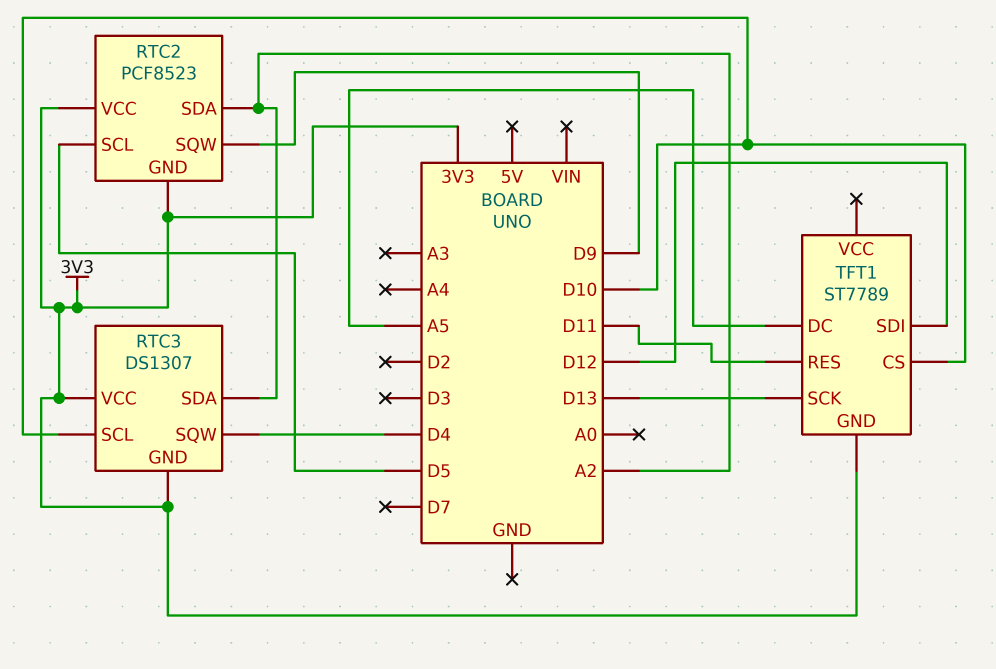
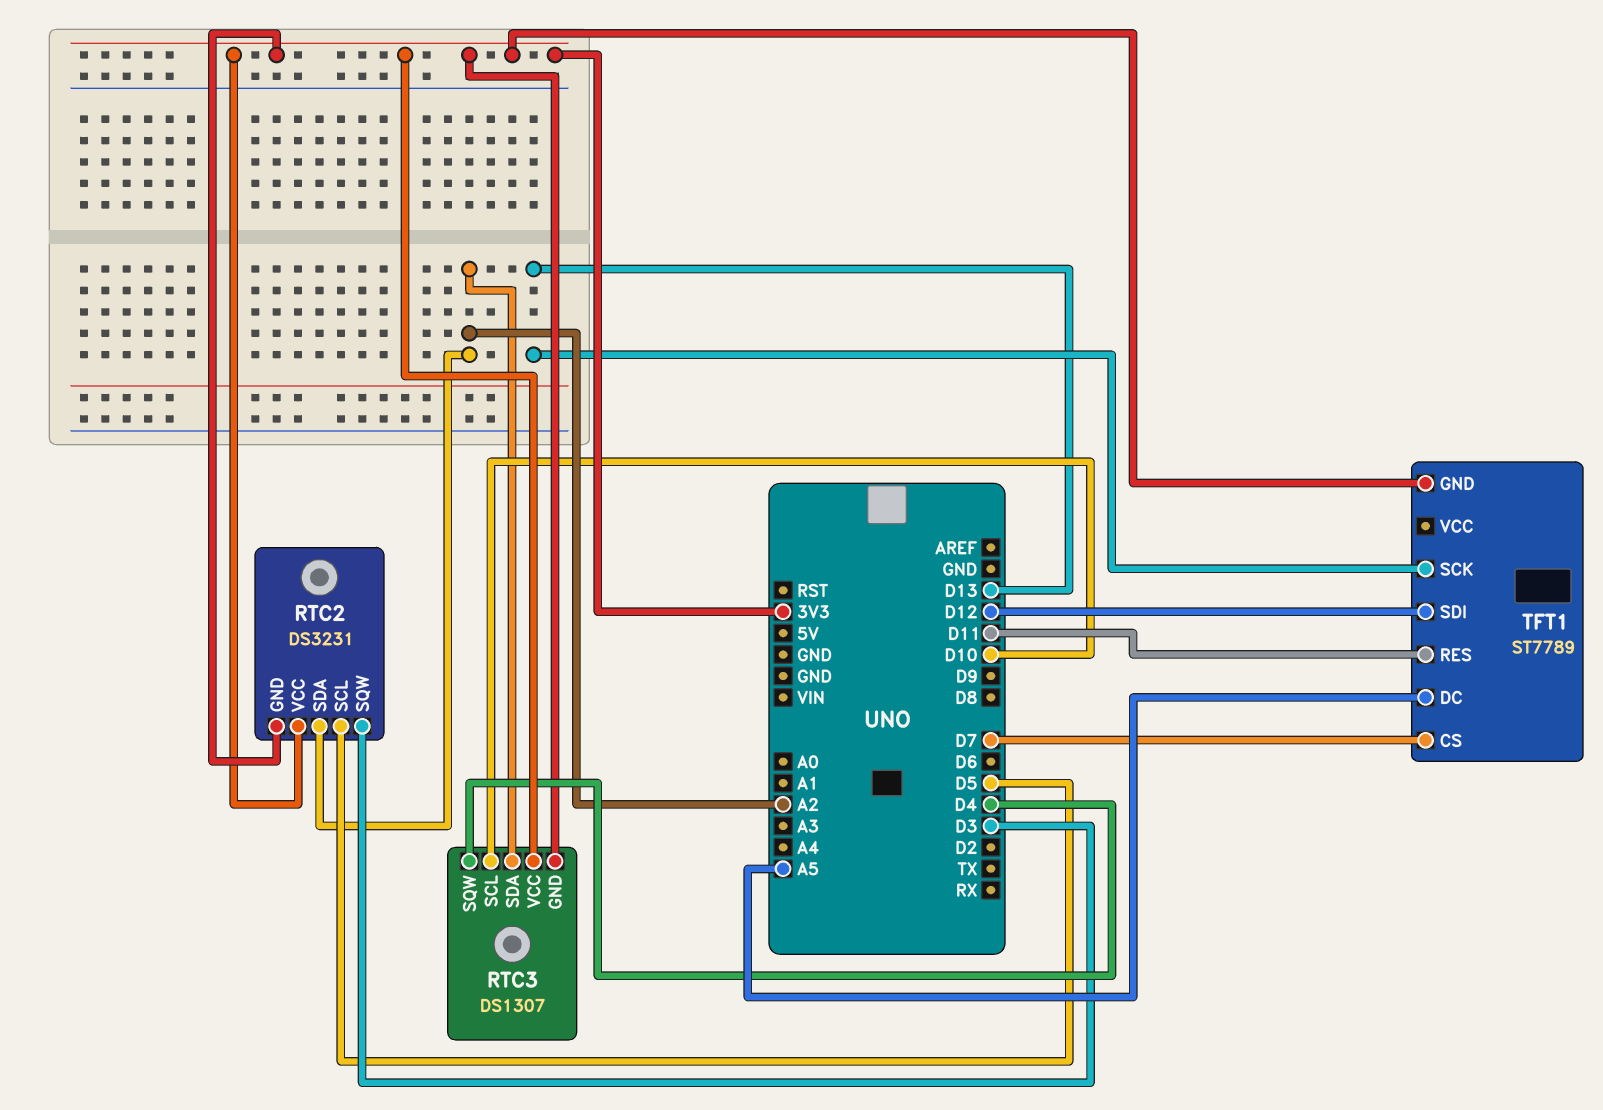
RTC2: PCF8523 -> DS3231
RTC2 pin SQW: D9 -> D3
TFT1 pin CS: D10 -> D7

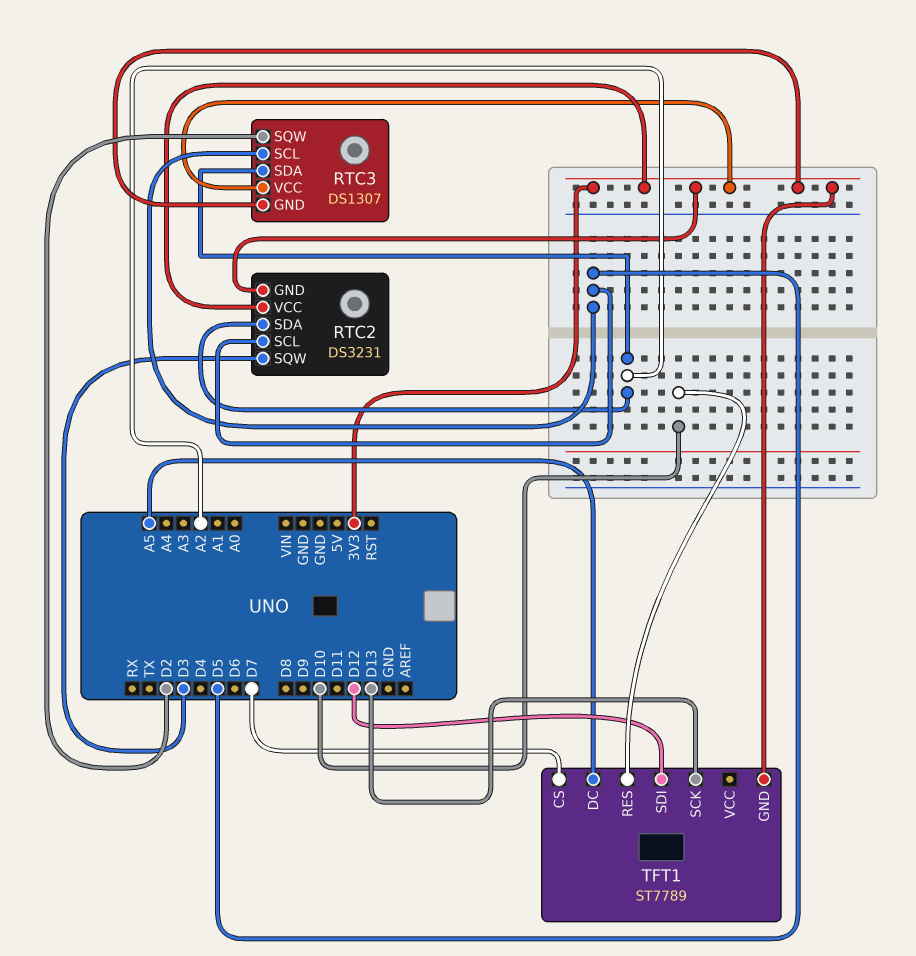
RTC3 pin SCL: D10 -> D5
RTC3 pin SQW: D4 -> D2
TFT1 pin RES: D11 -> D10

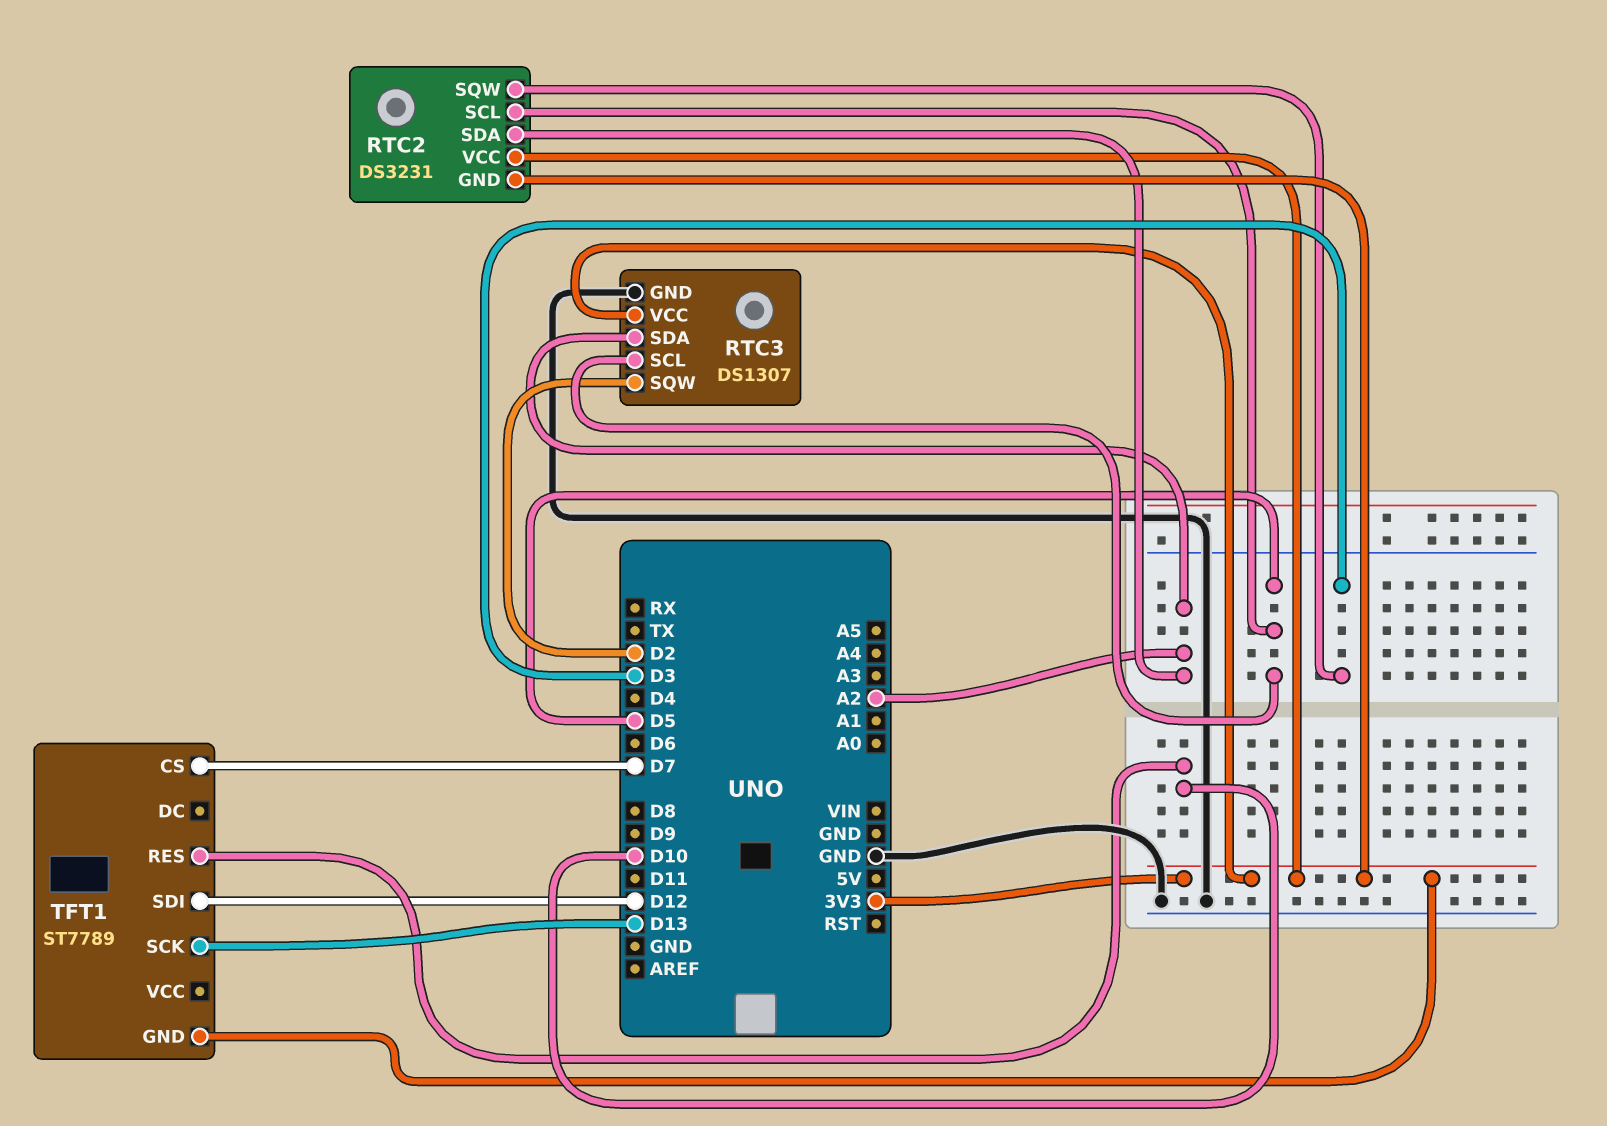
RTC3 pin GND: 3V3 -> GND
TFT1 pin DC: A5 -> none

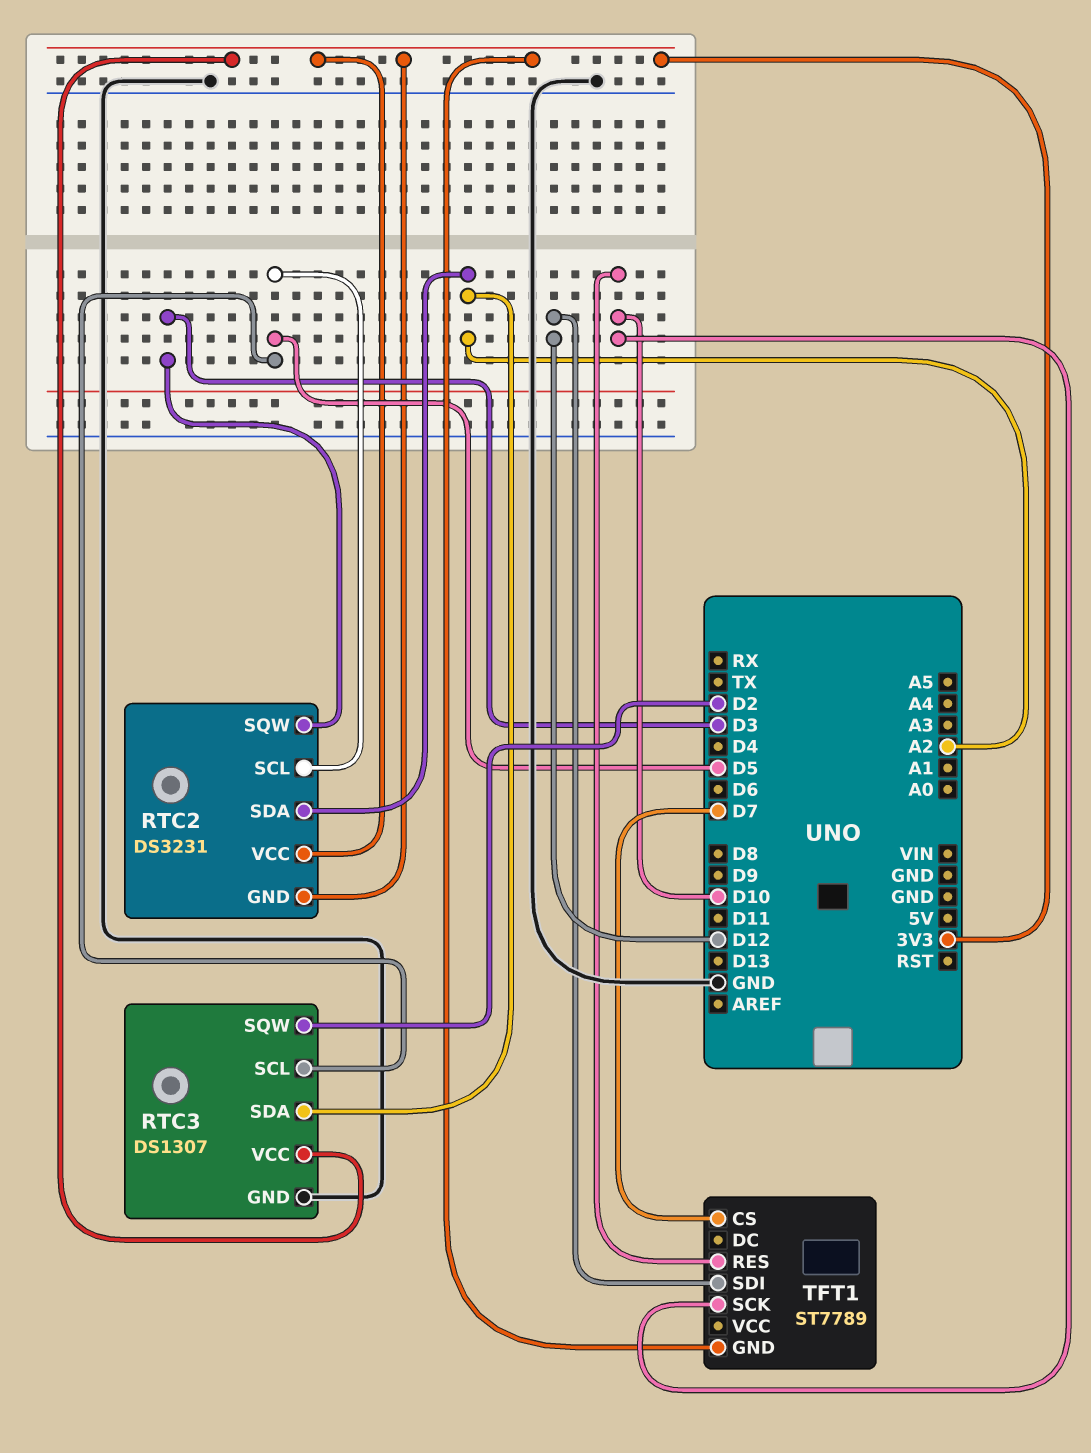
TFT1 pin SCK: D13 -> D10

